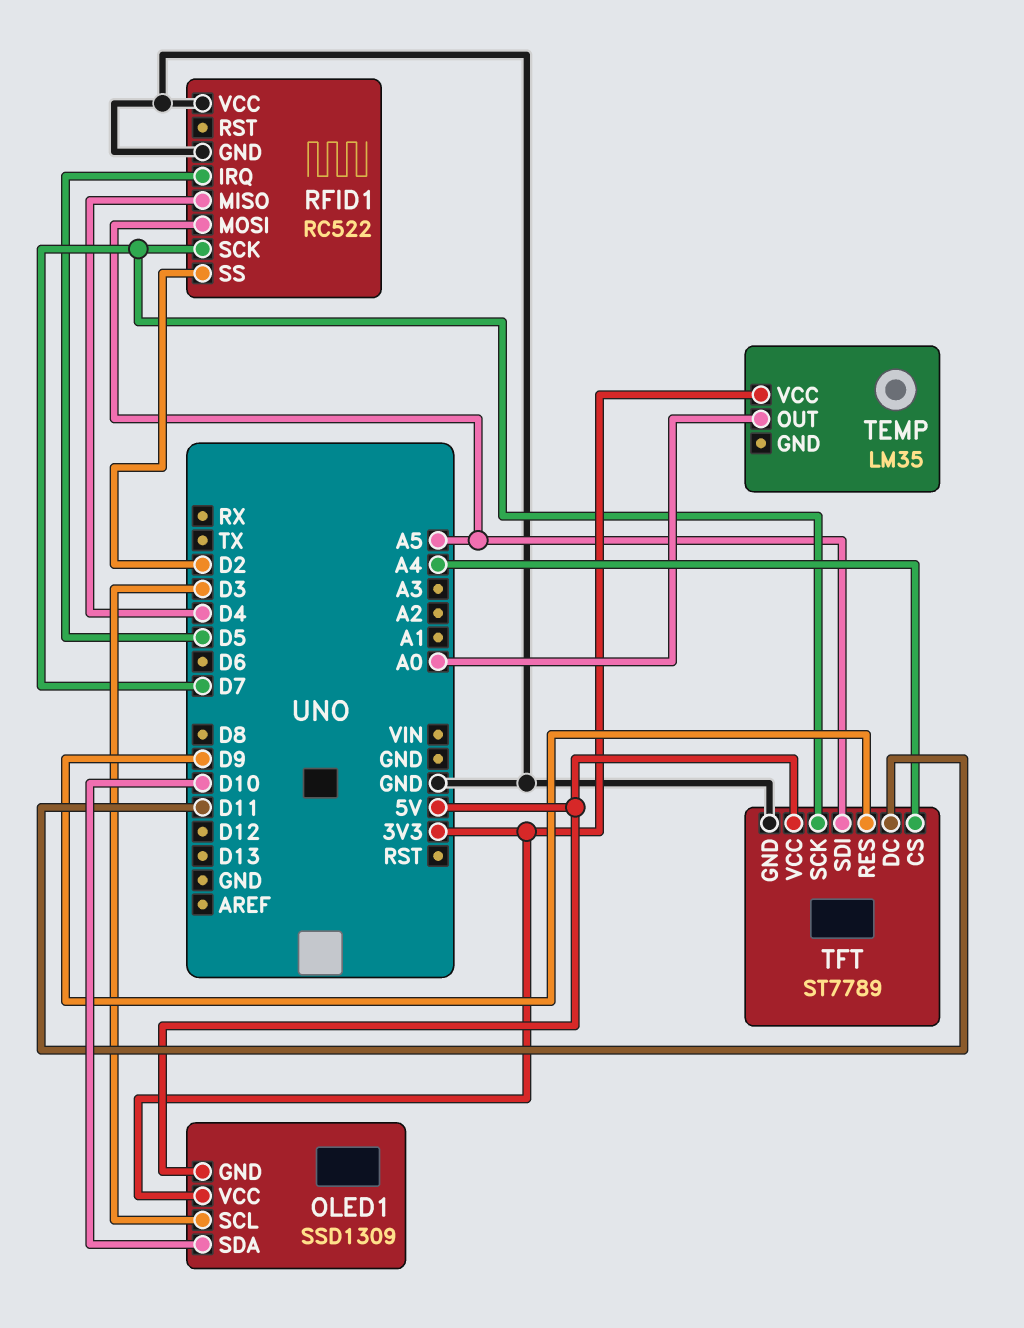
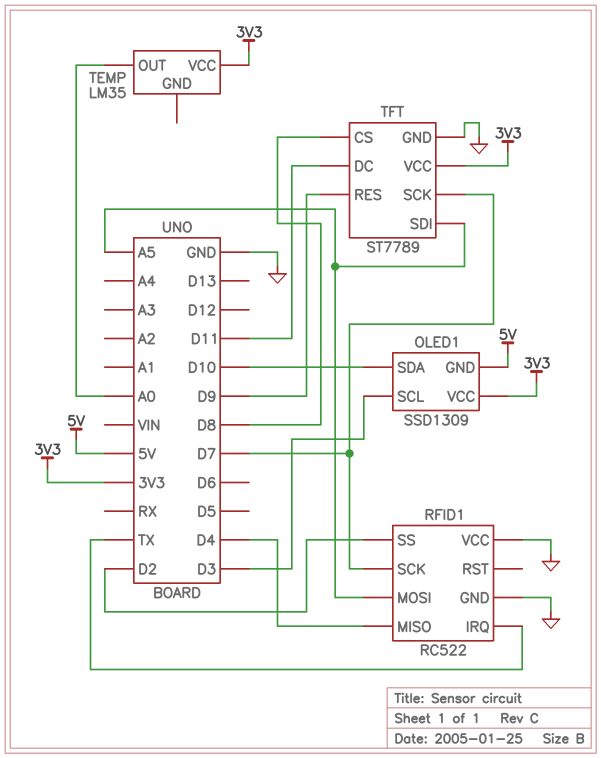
RFID1 pin IRQ: D5 -> TX
TFT pin CS: A4 -> D8
TFT pin VCC: 5V -> 3V3

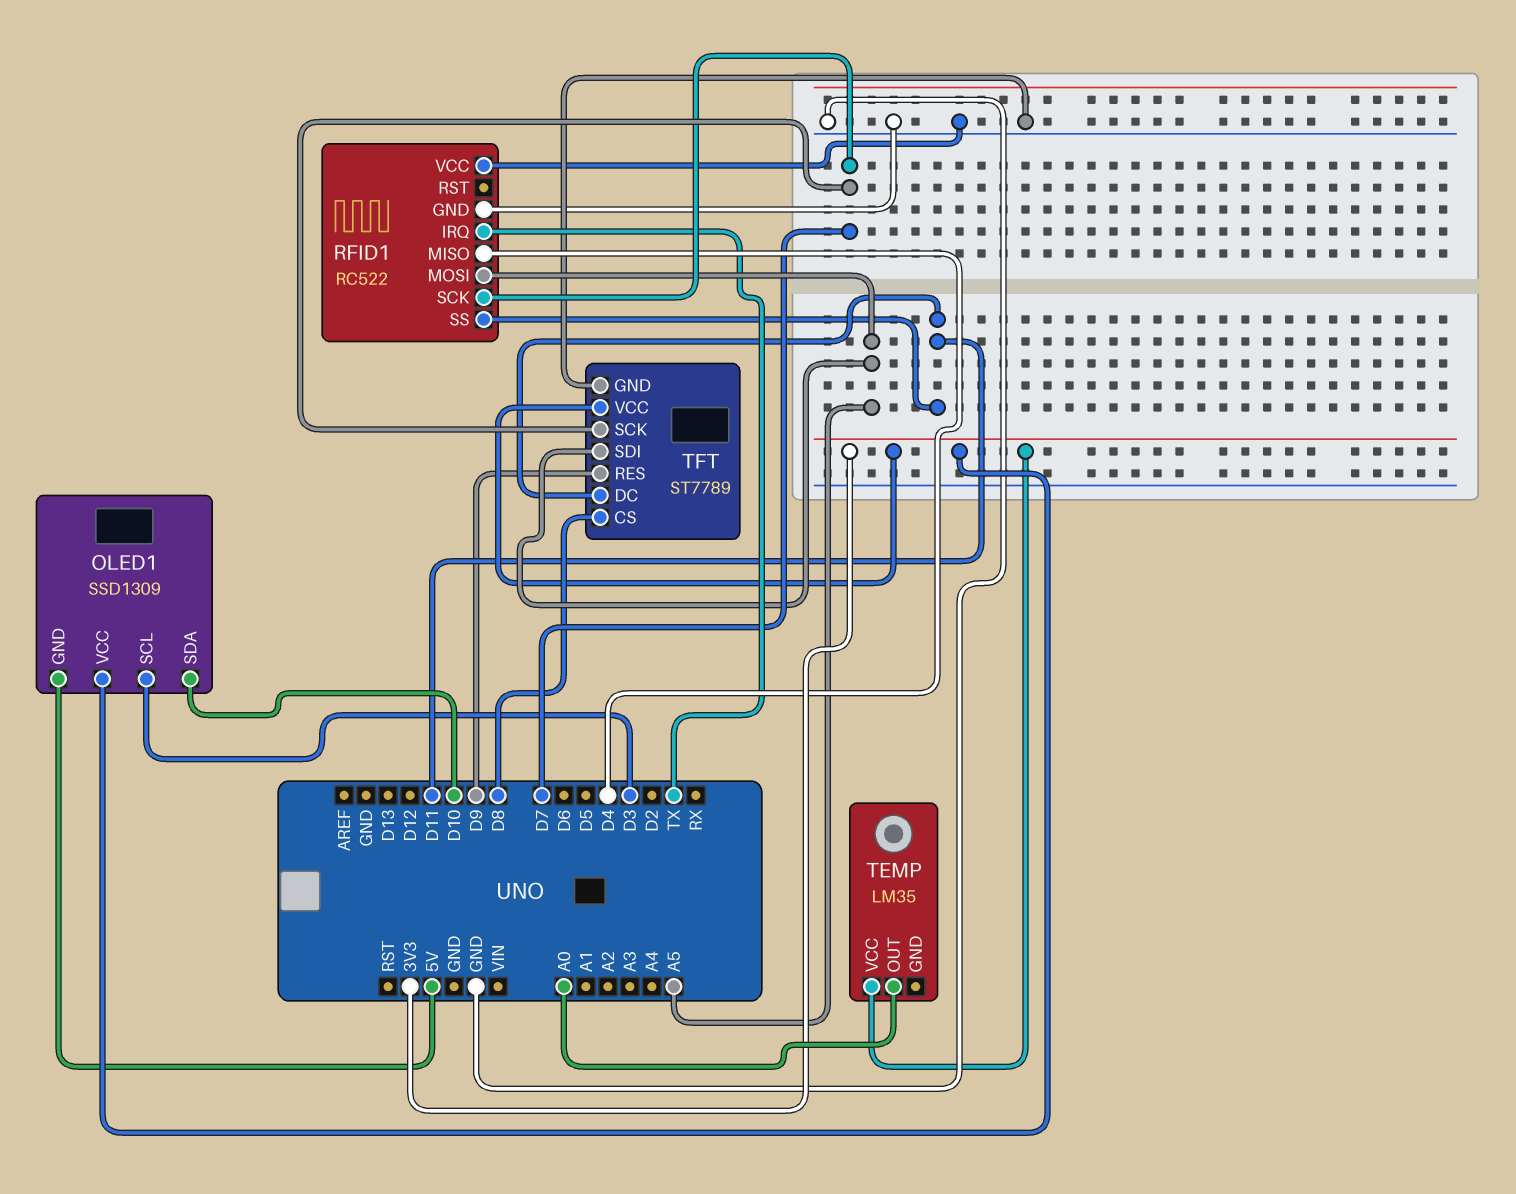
RFID1 pin SS: D2 -> D11

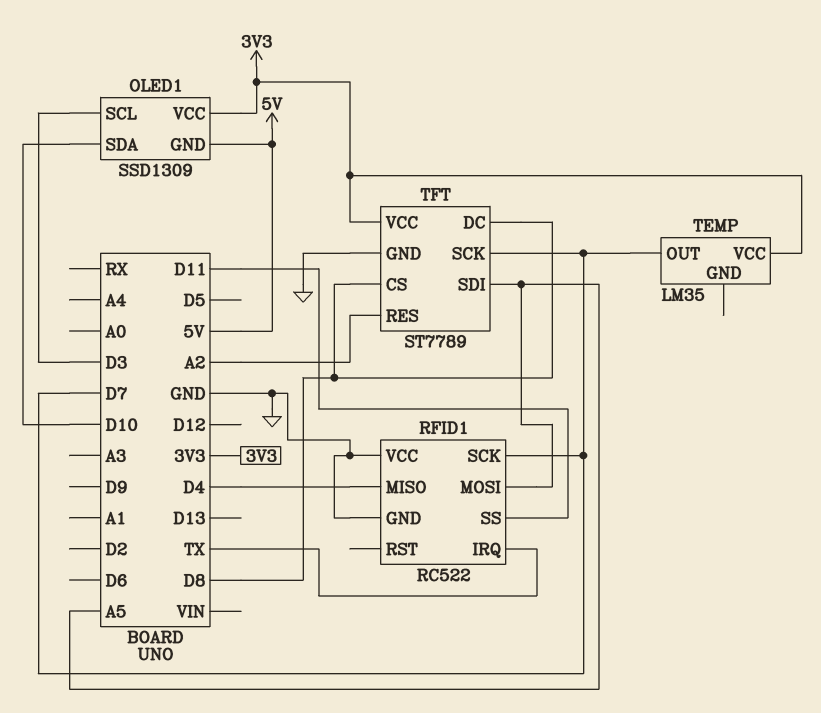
TEMP pin OUT: A0 -> D7
TFT pin DC: D11 -> D8
TFT pin RES: D9 -> A2

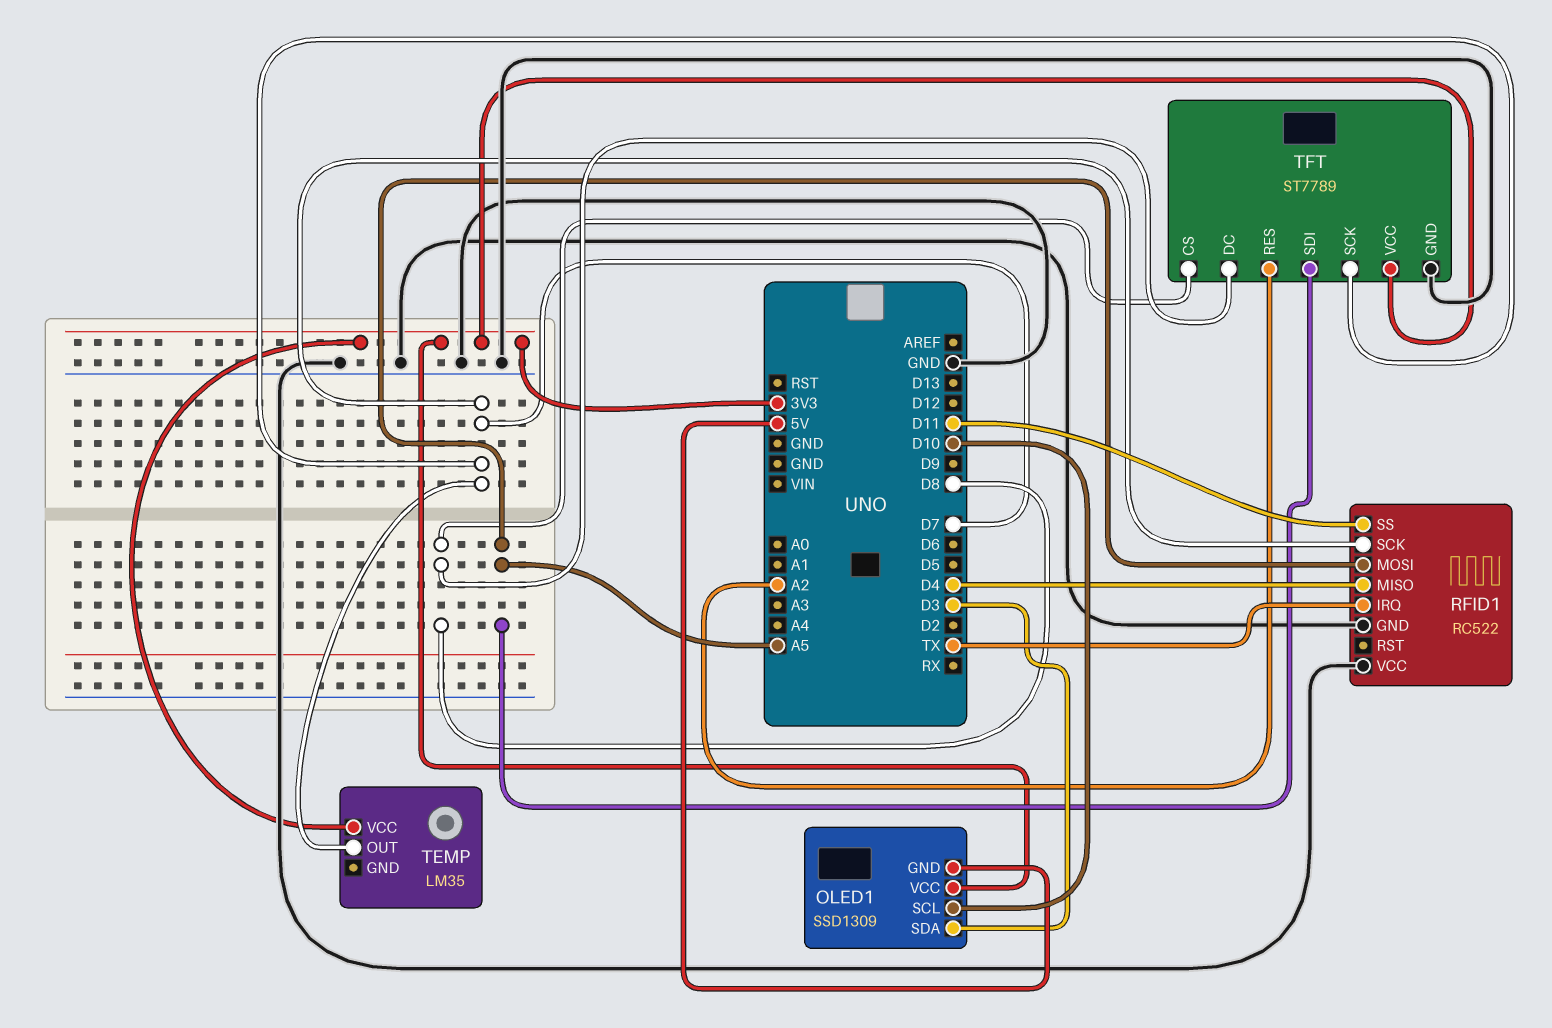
OLED1 pin SCL: D3 -> D10
OLED1 pin SDA: D10 -> D3

